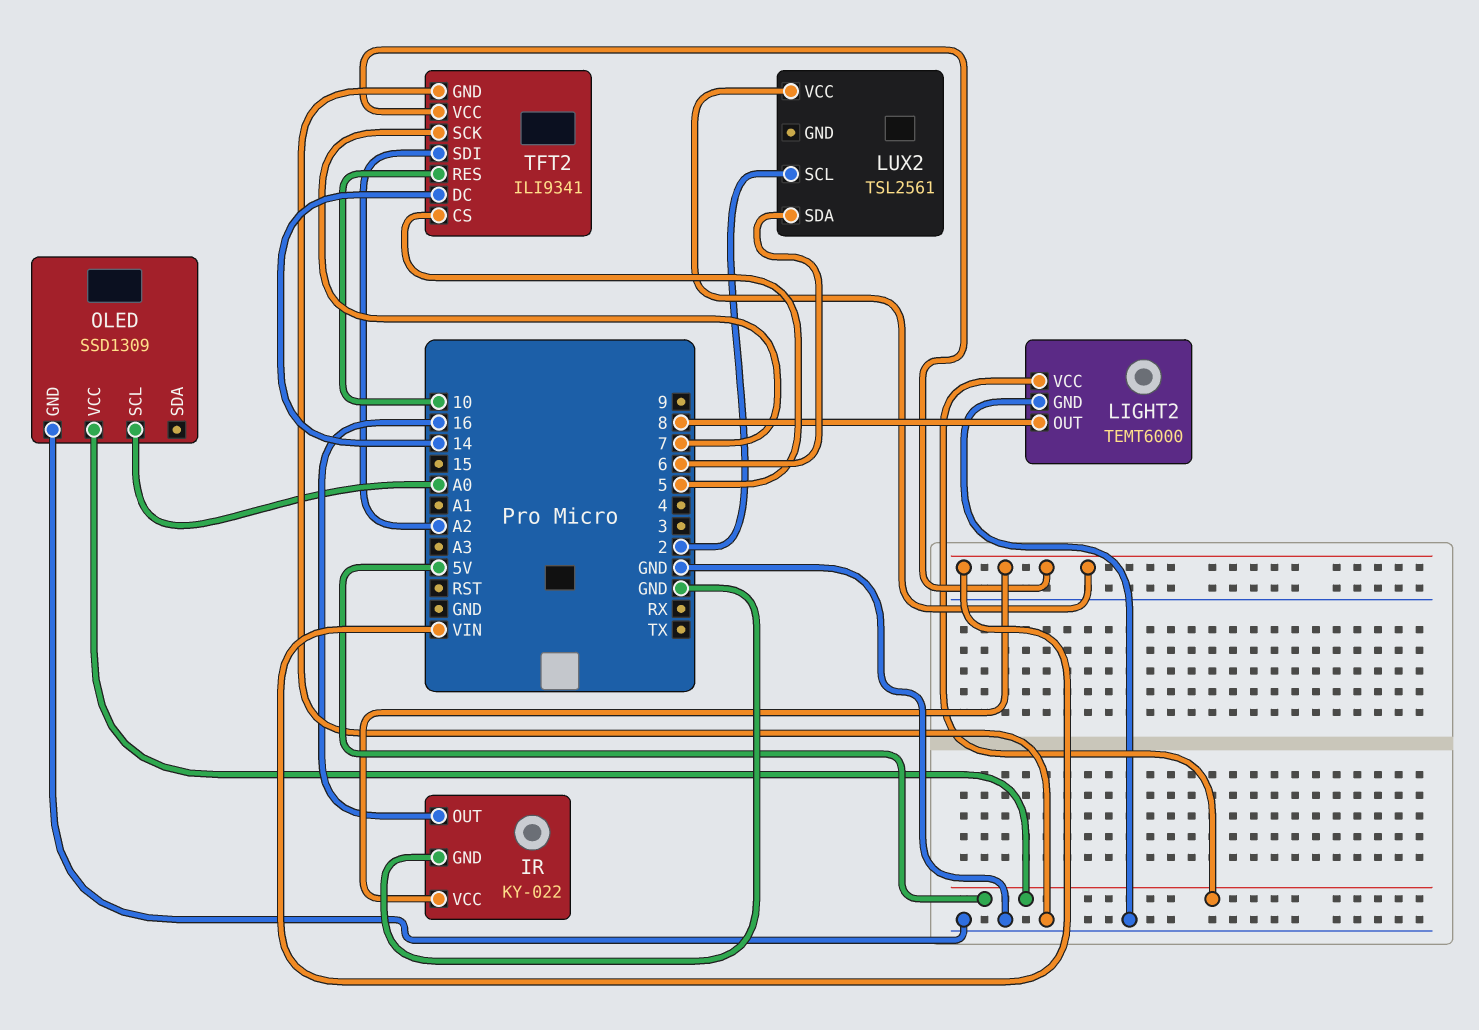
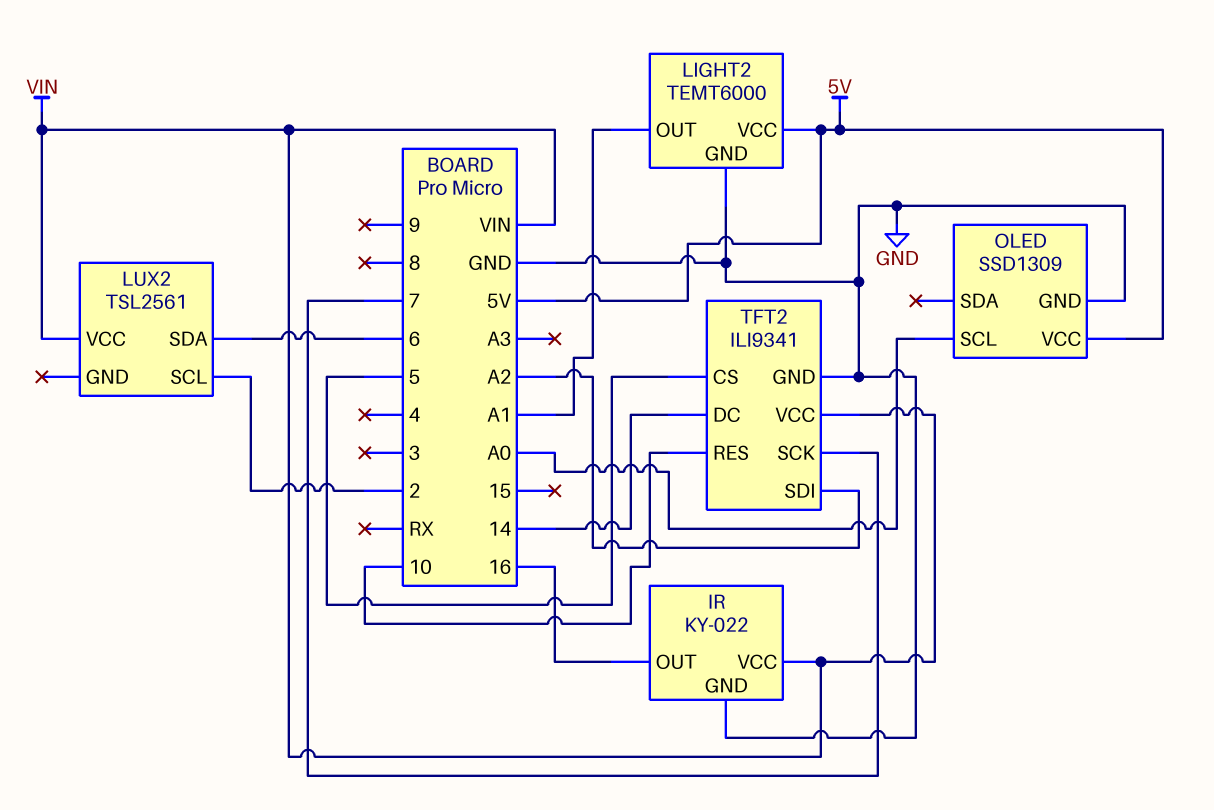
LIGHT2 pin OUT: 8 -> A1

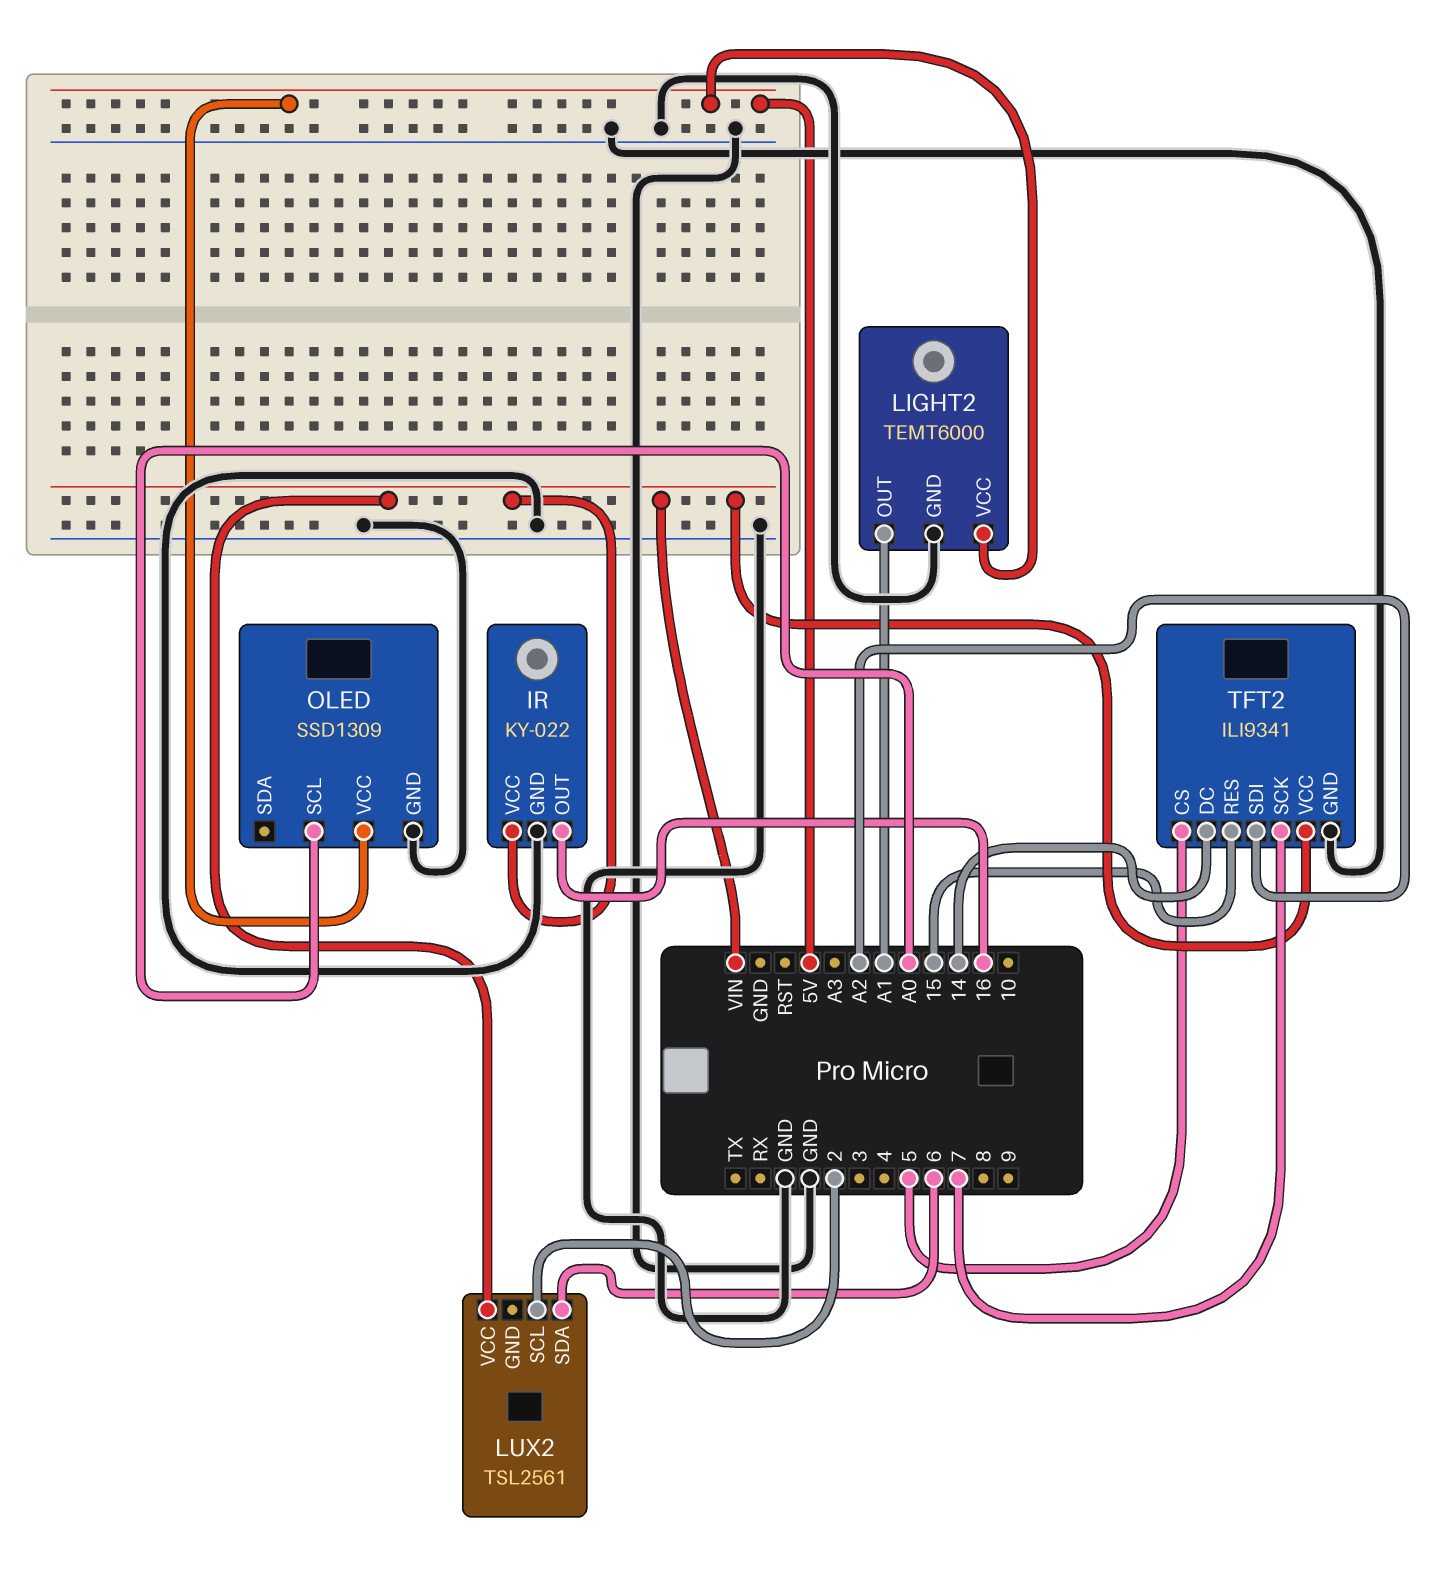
TFT2 pin RES: 10 -> 15

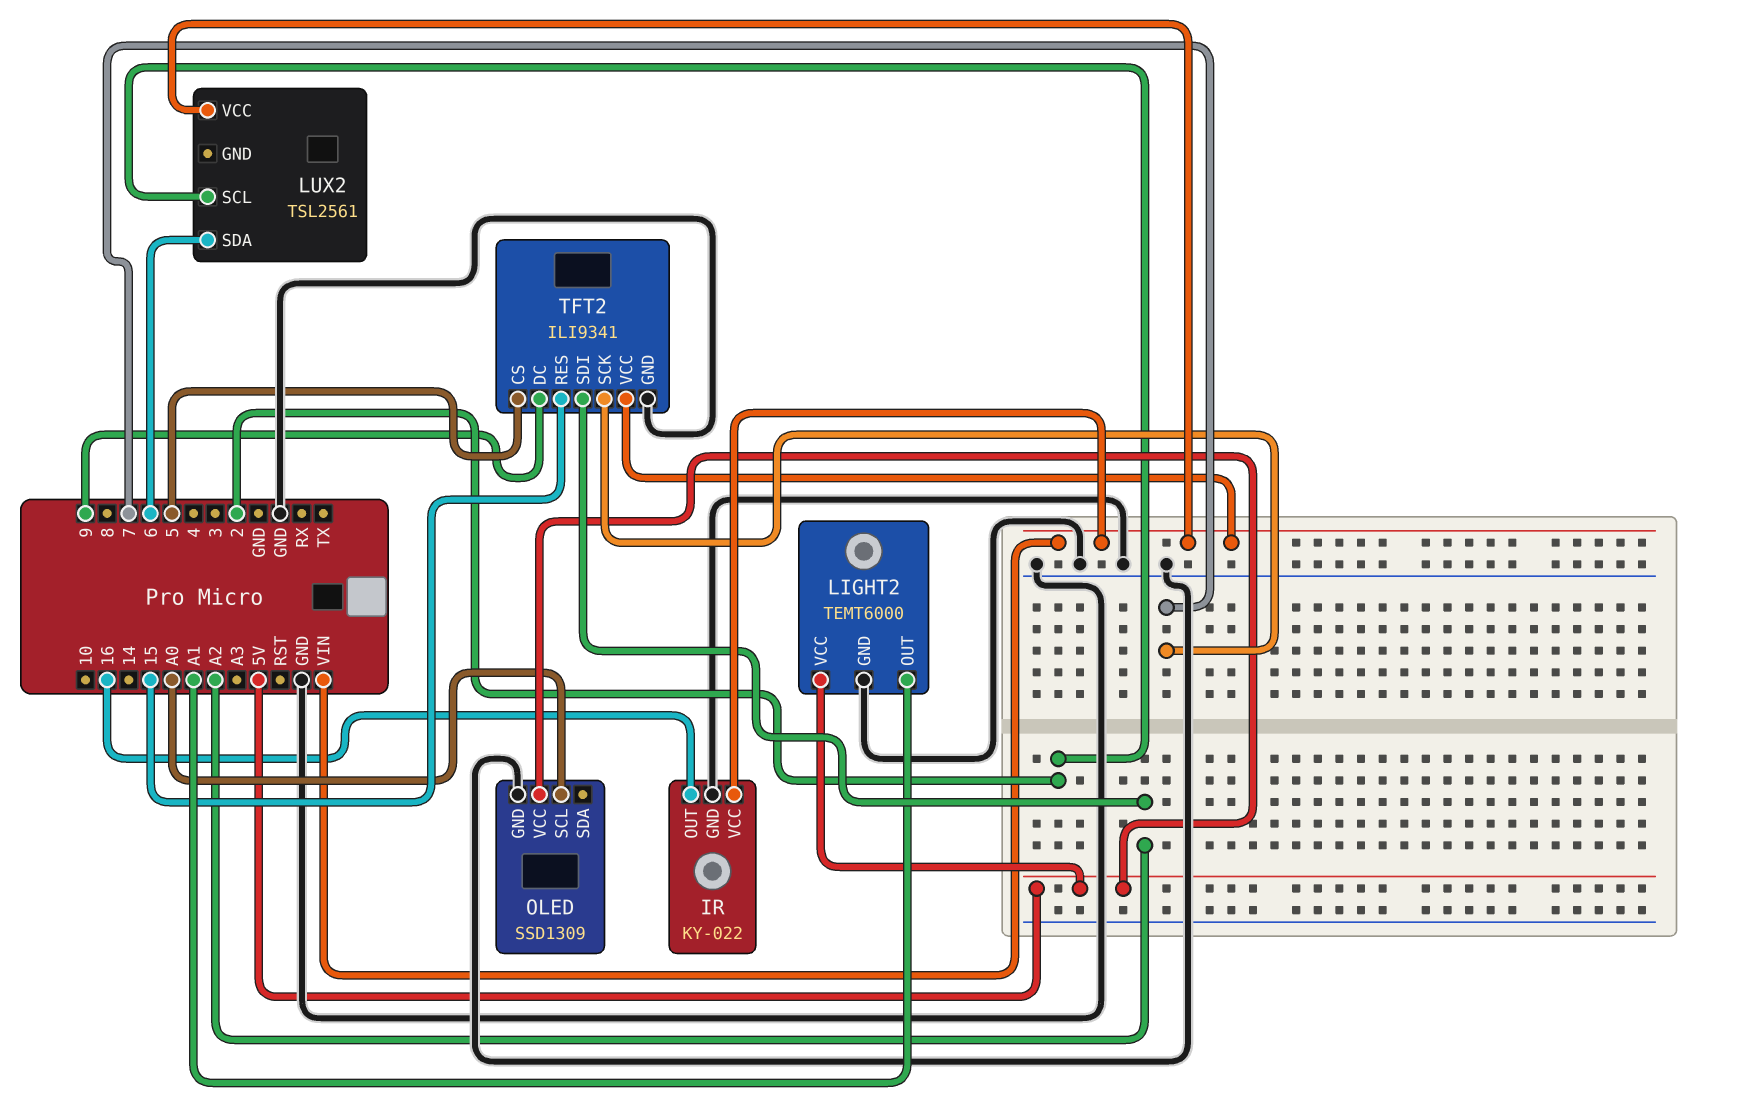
TFT2 pin DC: 14 -> 9

